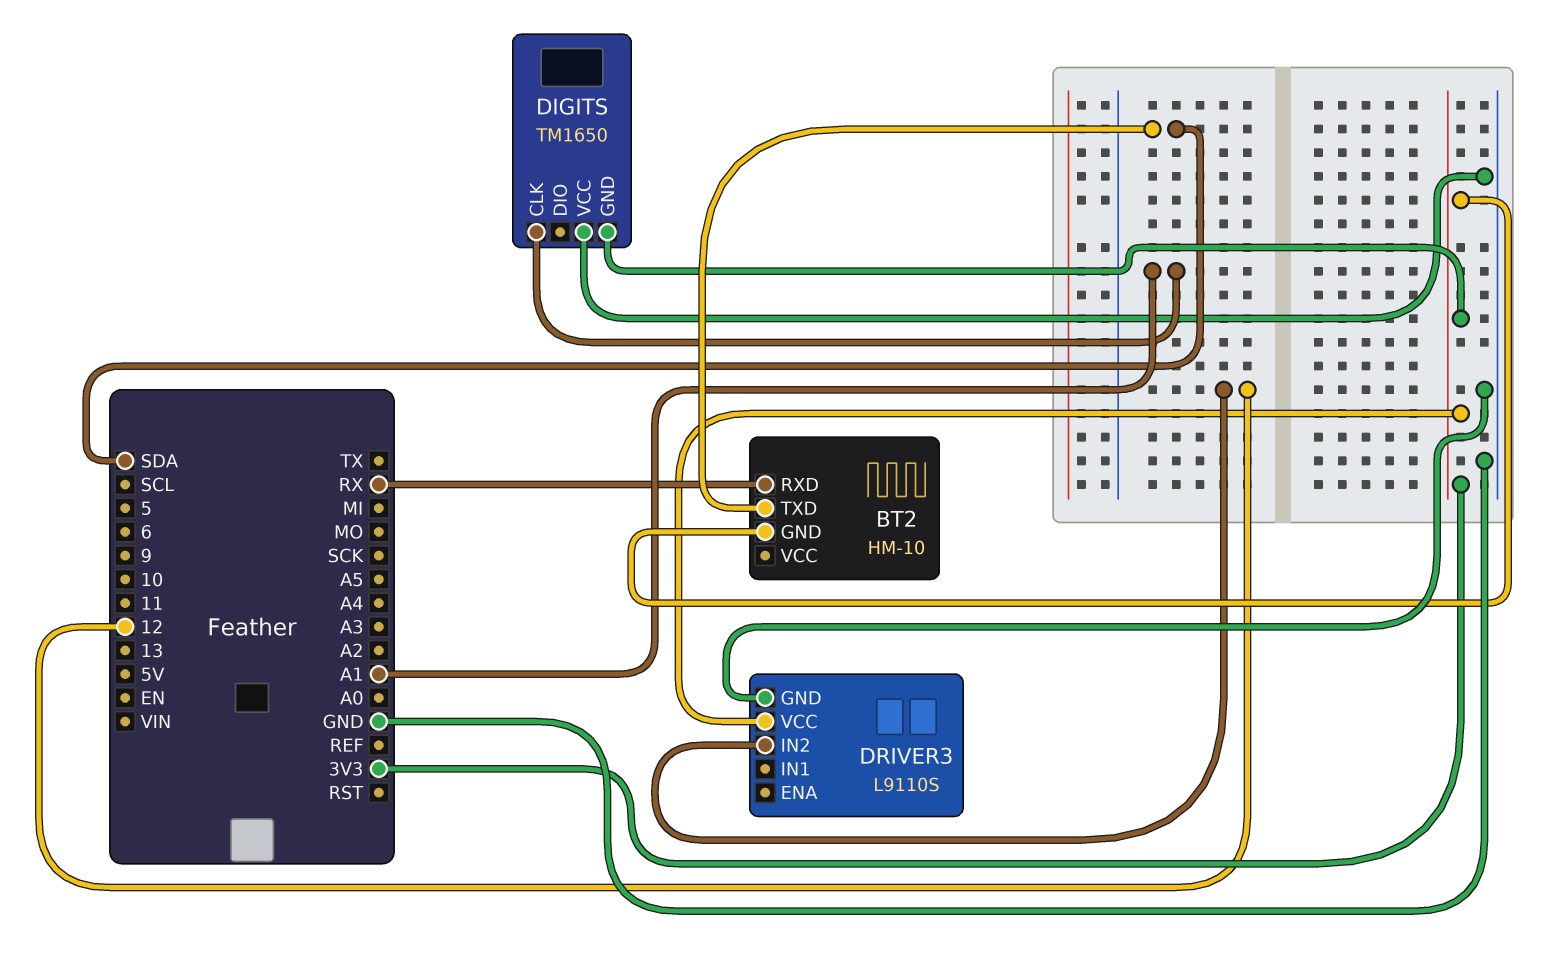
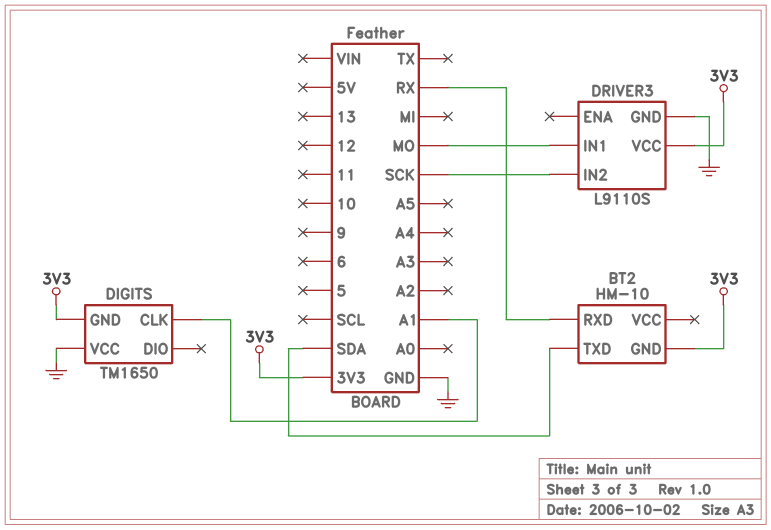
DRIVER3 pin IN1: none -> MO
DRIVER3 pin IN2: 12 -> SCK

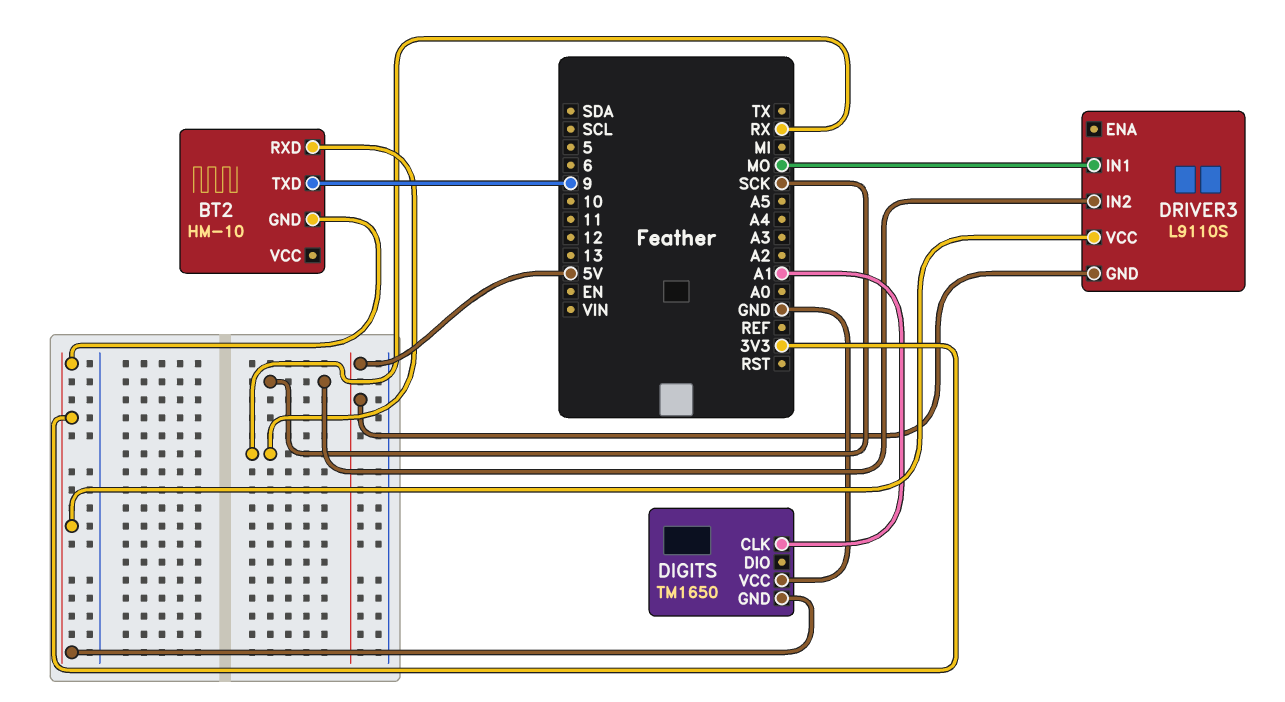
BT2 pin TXD: SDA -> 9
DRIVER3 pin GND: GND -> 5V

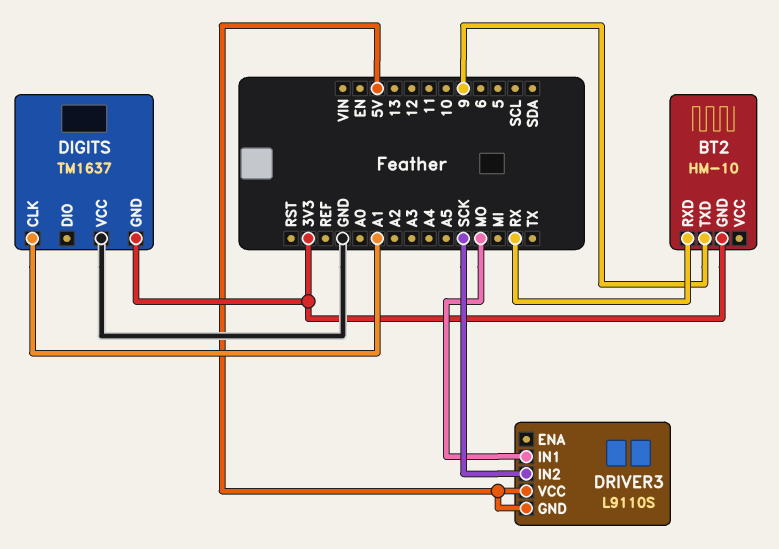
DIGITS: TM1650 -> TM1637
DRIVER3 pin VCC: 3V3 -> 5V

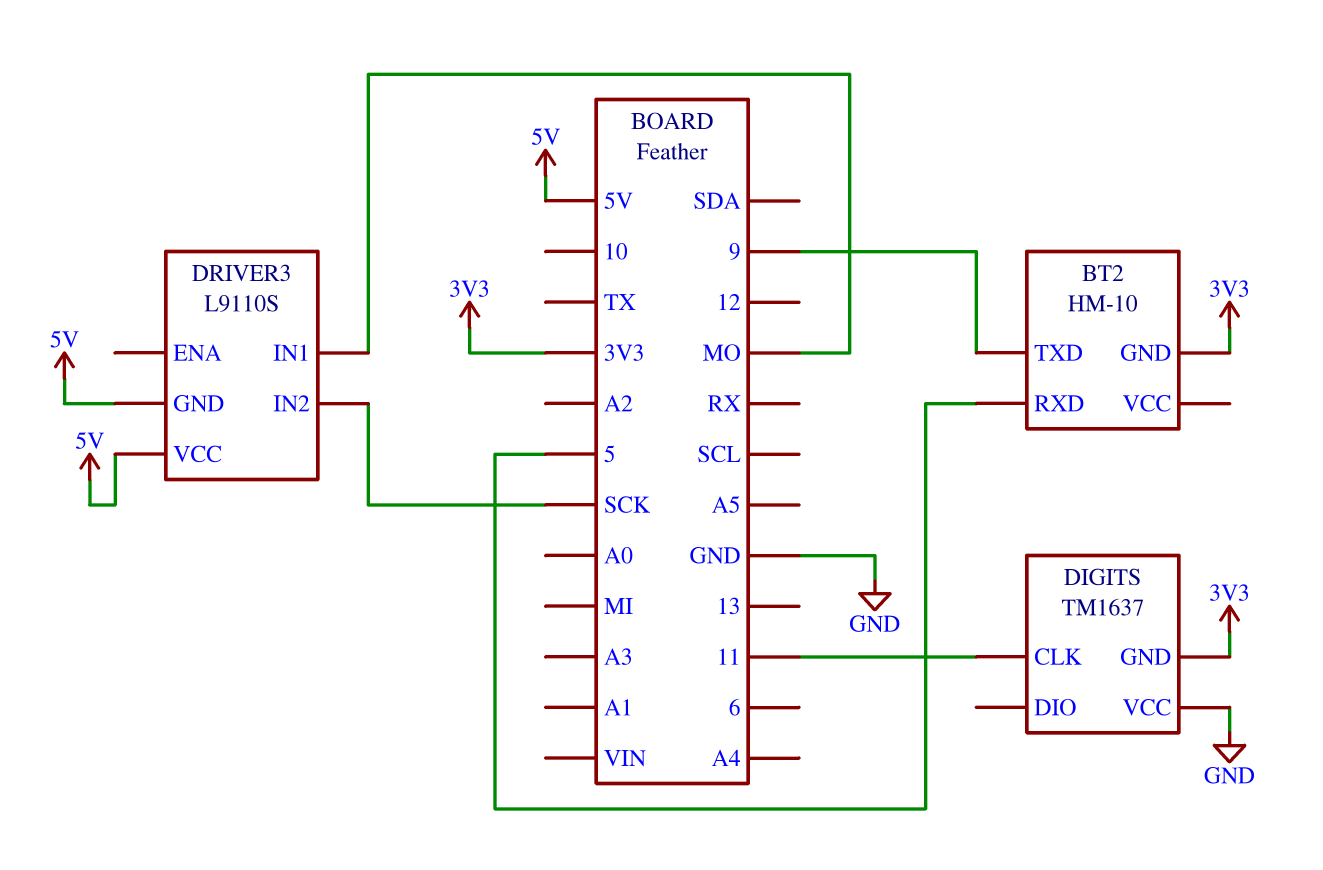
BT2 pin RXD: RX -> 5
DIGITS pin CLK: A1 -> 11

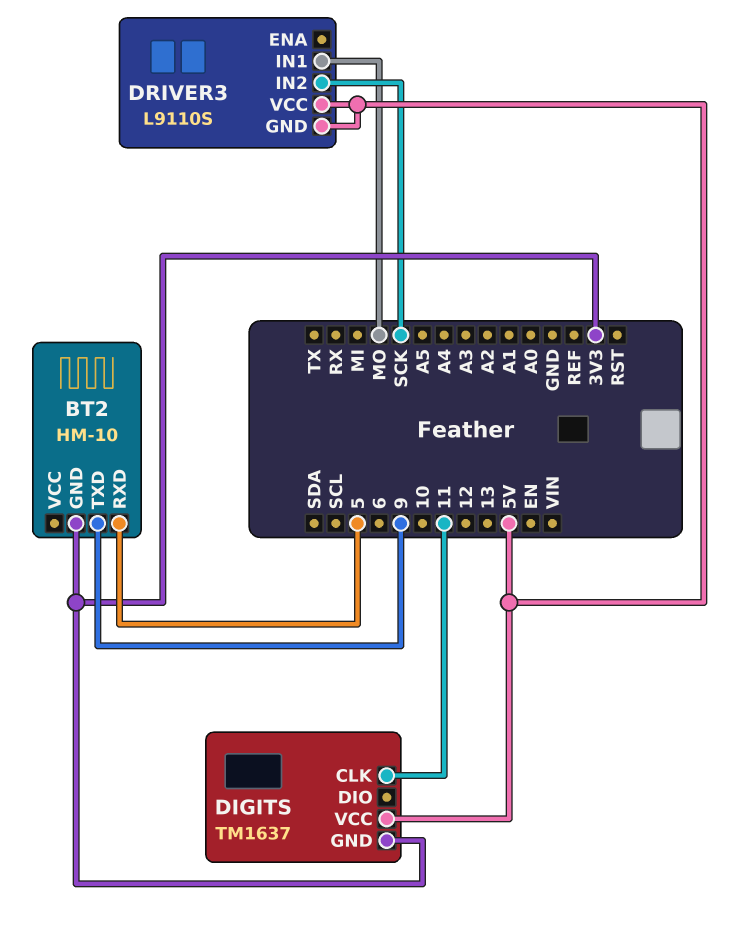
DIGITS pin VCC: GND -> 5V

